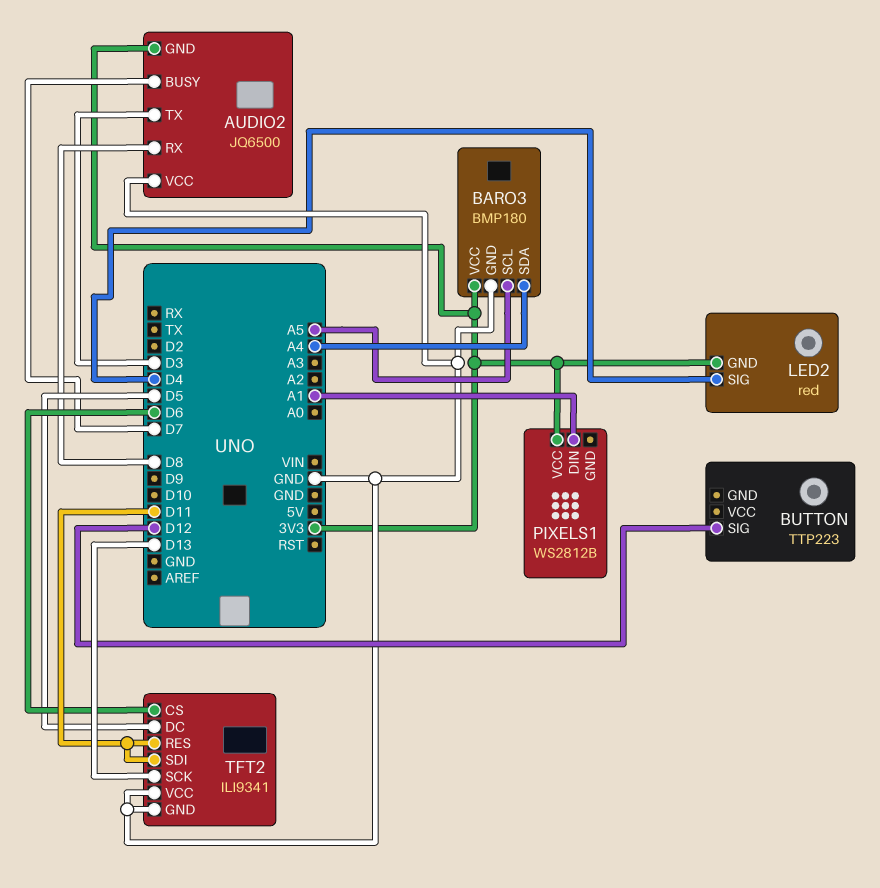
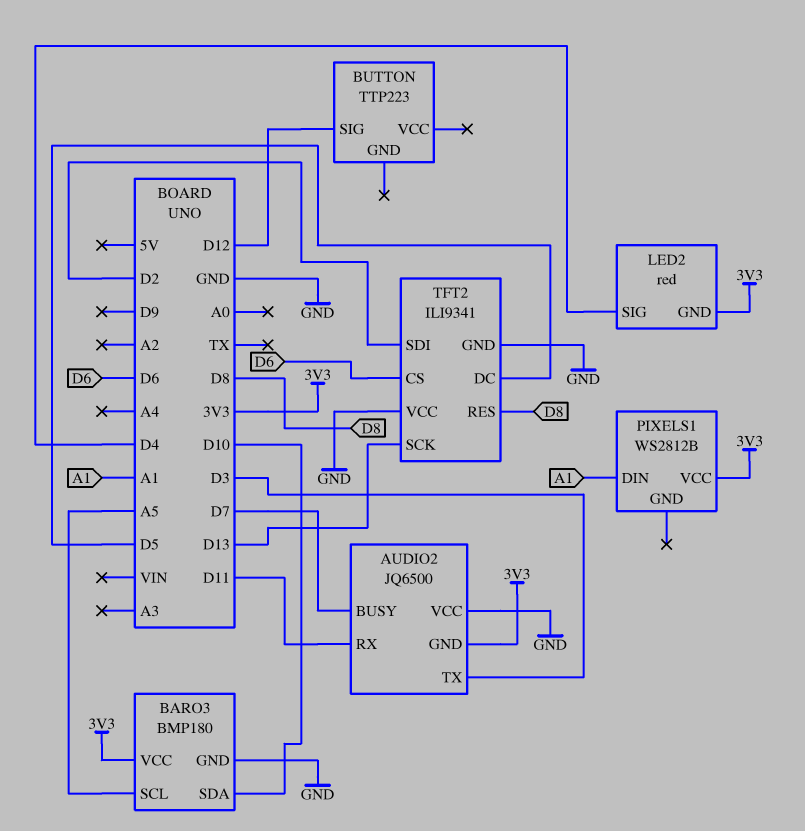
AUDIO2 pin RX: D8 -> D11
BARO3 pin SDA: A4 -> D10
TFT2 pin RES: D11 -> D8
TFT2 pin SDI: D11 -> D2

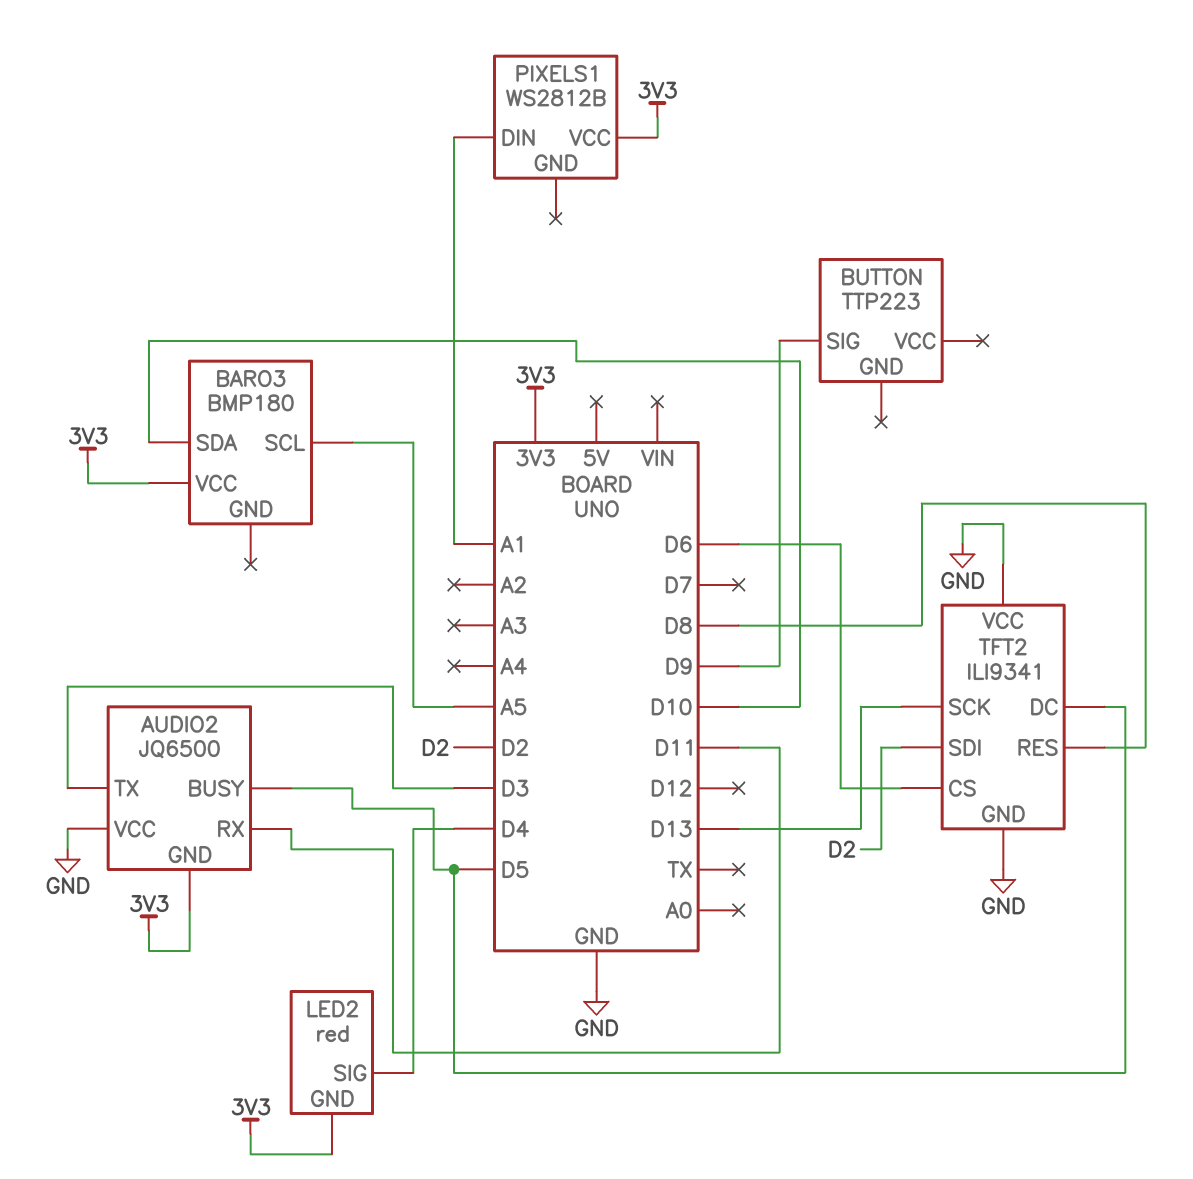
AUDIO2 pin BUSY: D7 -> D5
BARO3 pin GND: GND -> none
BUTTON pin SIG: D12 -> D9

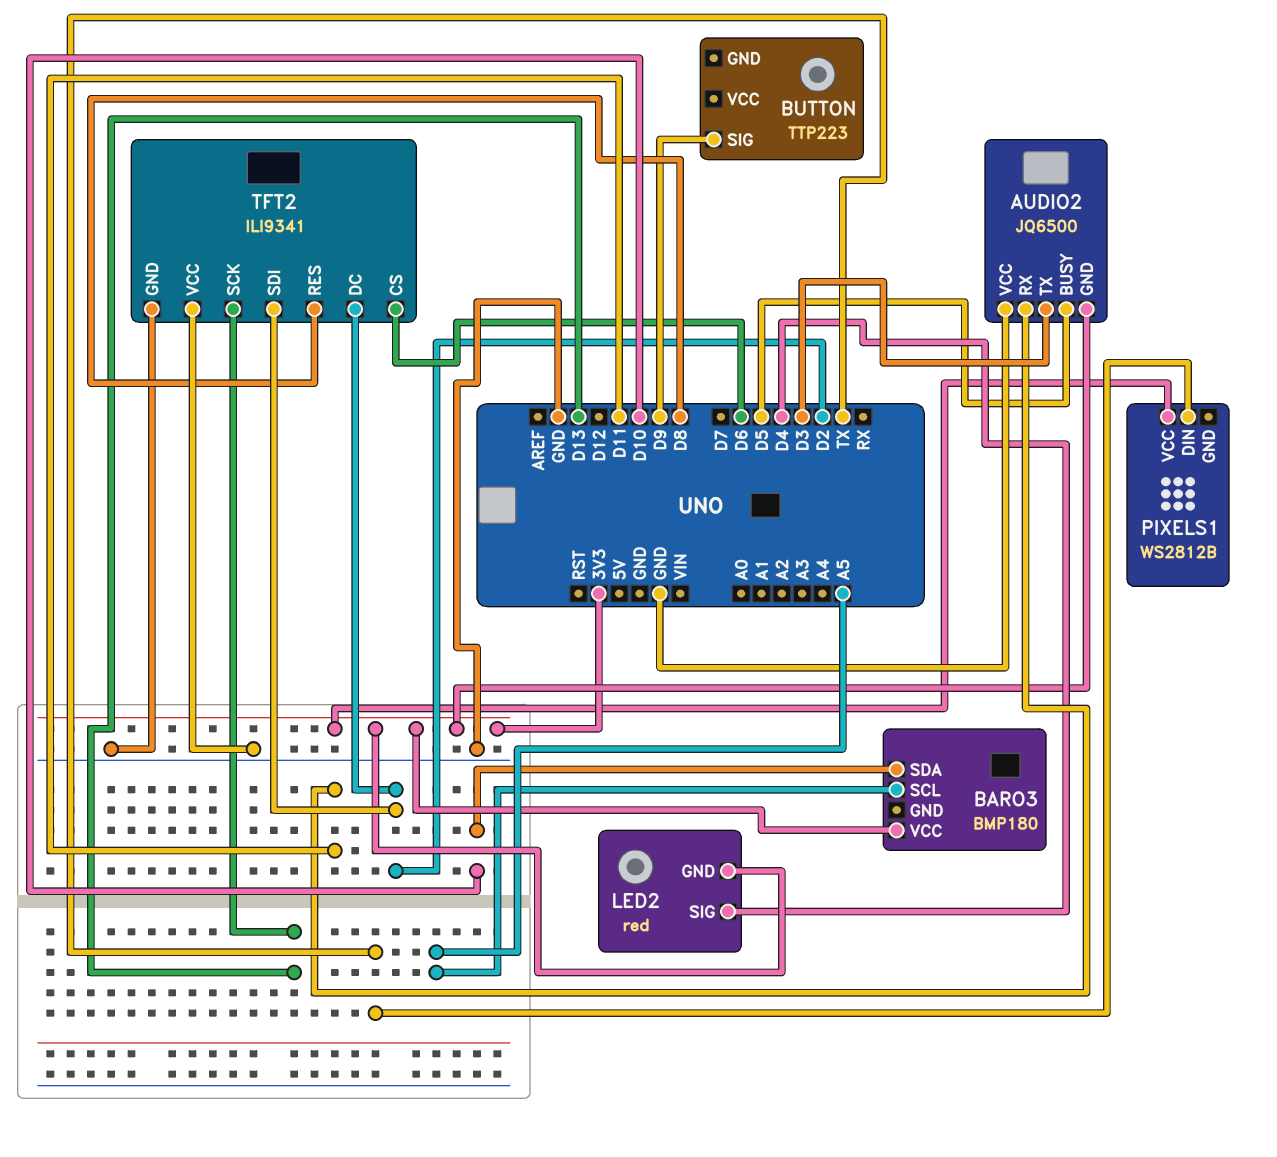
PIXELS1 pin DIN: A1 -> TX
TFT2 pin DC: D5 -> D2

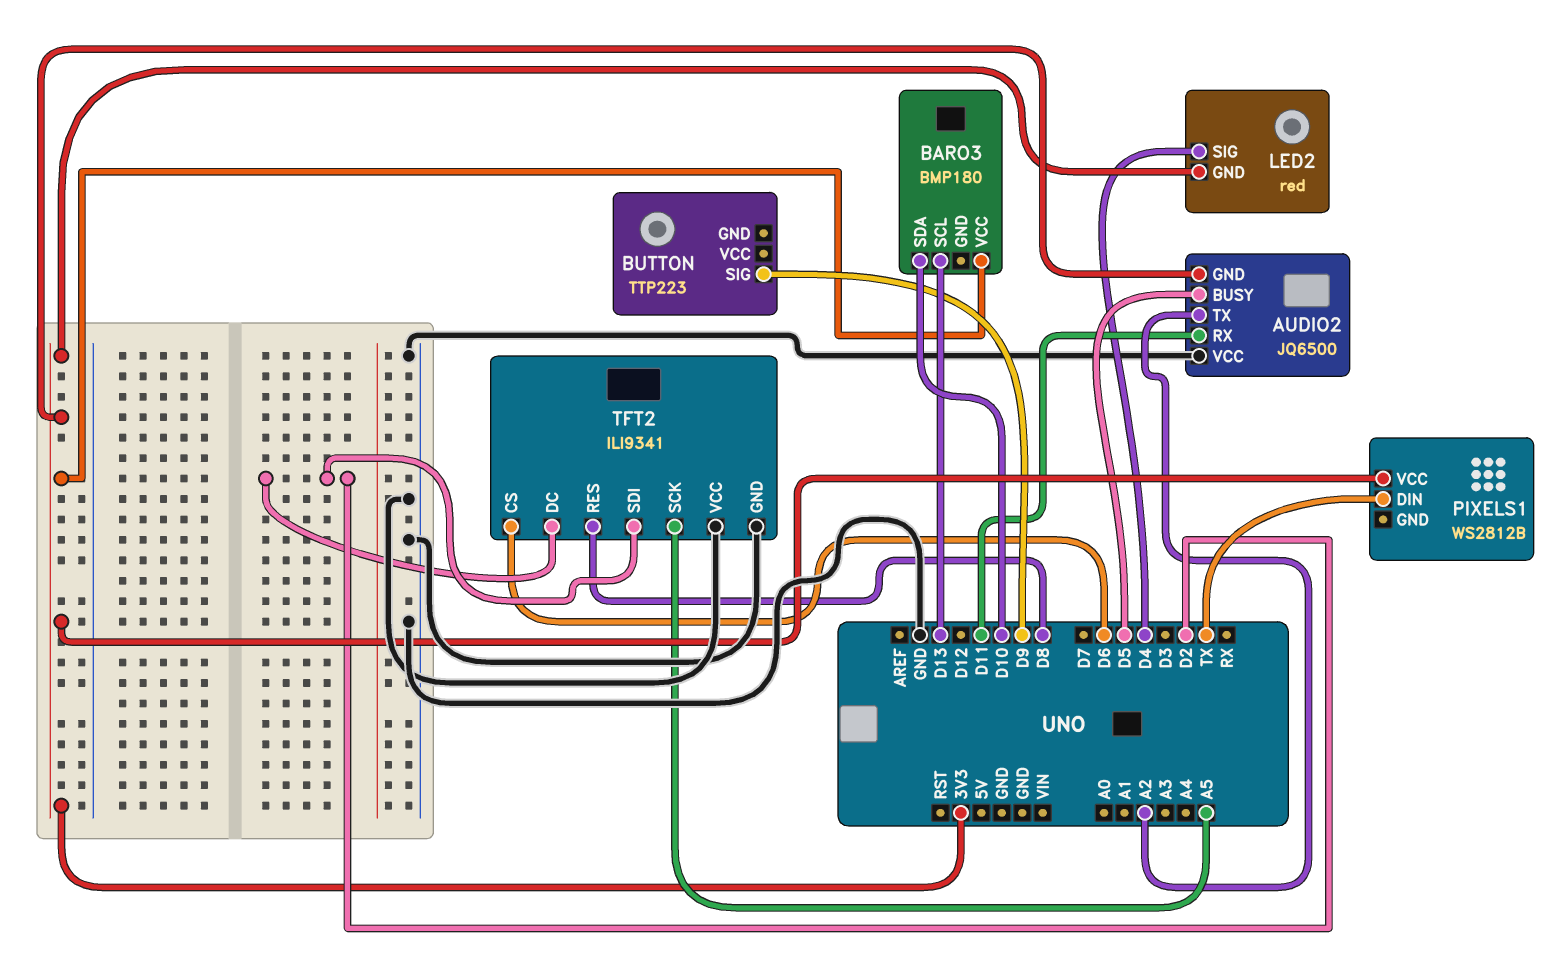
AUDIO2 pin TX: D3 -> A2
BARO3 pin SCL: A5 -> D13
TFT2 pin SCK: D13 -> A5

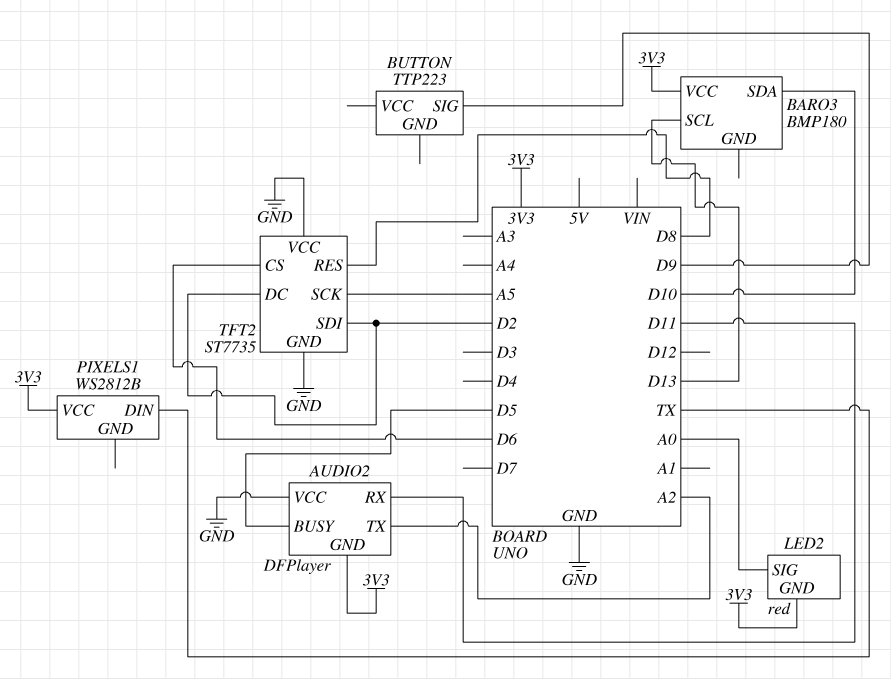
AUDIO2: JQ6500 -> DFPlayer
LED2 pin SIG: D4 -> A0
TFT2: ILI9341 -> ST7735

